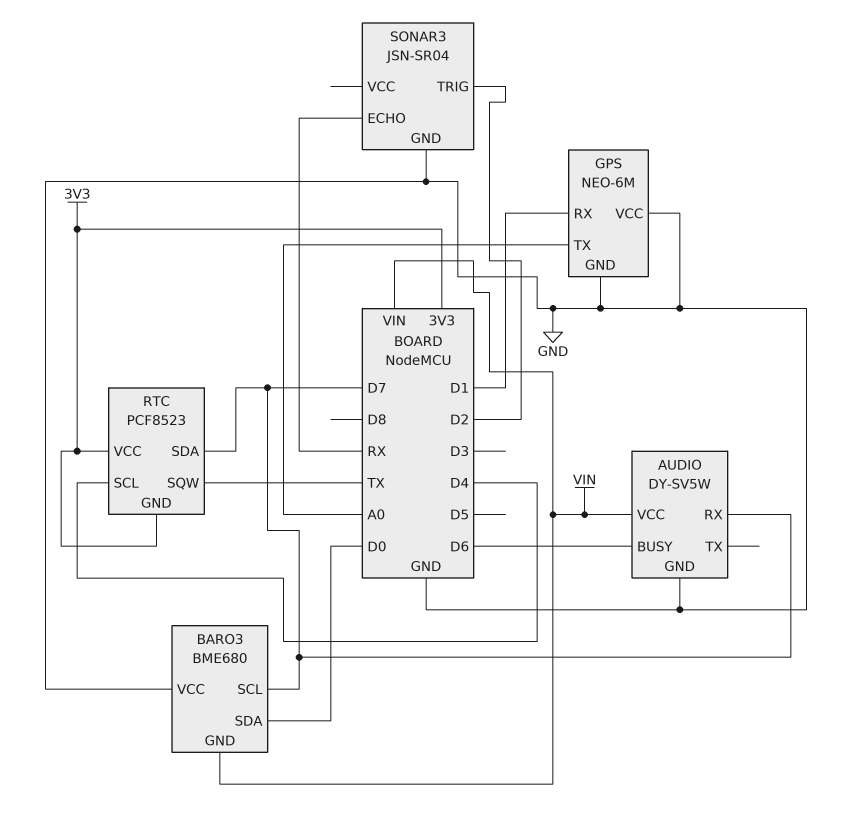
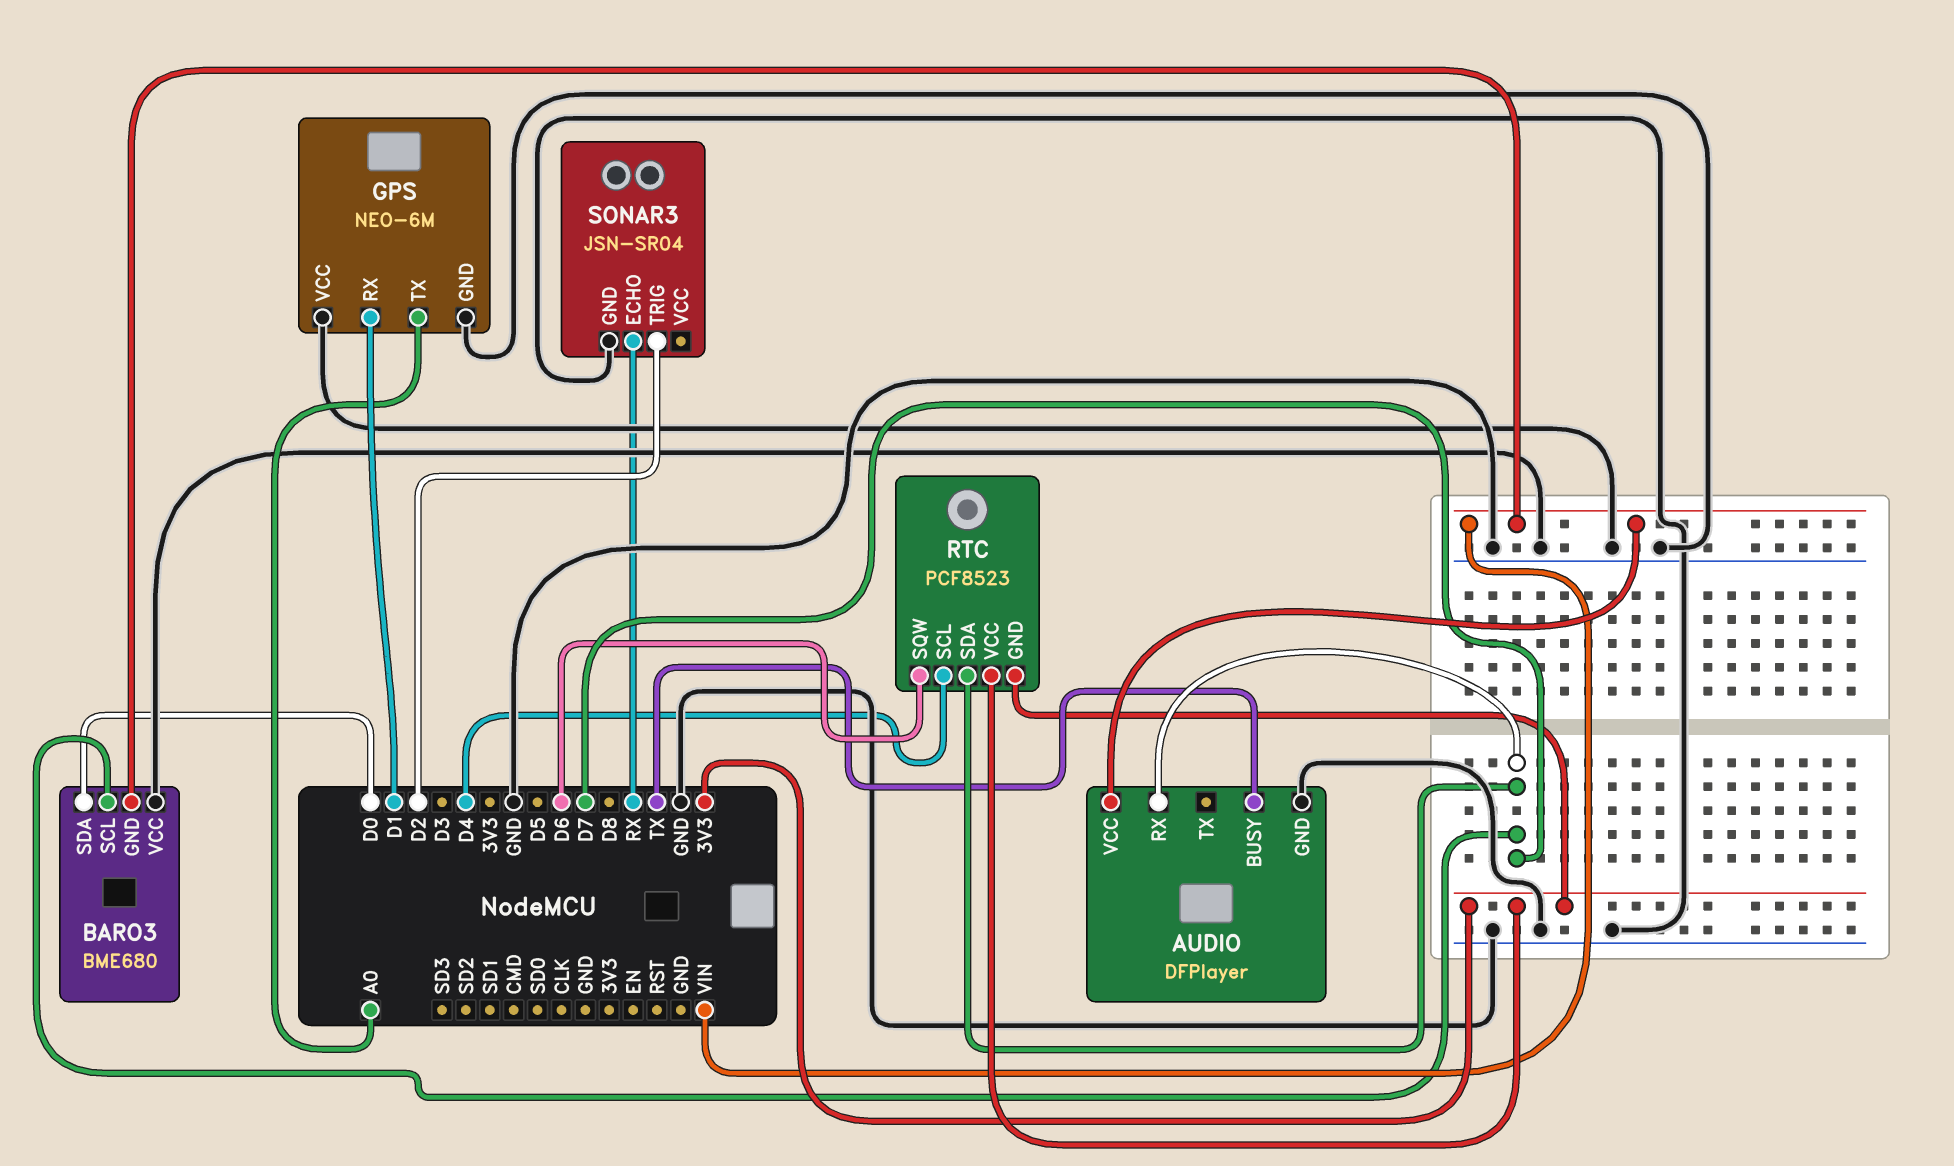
AUDIO: DY-SV5W -> DFPlayer
AUDIO pin BUSY: D6 -> TX
RTC pin SQW: TX -> D6

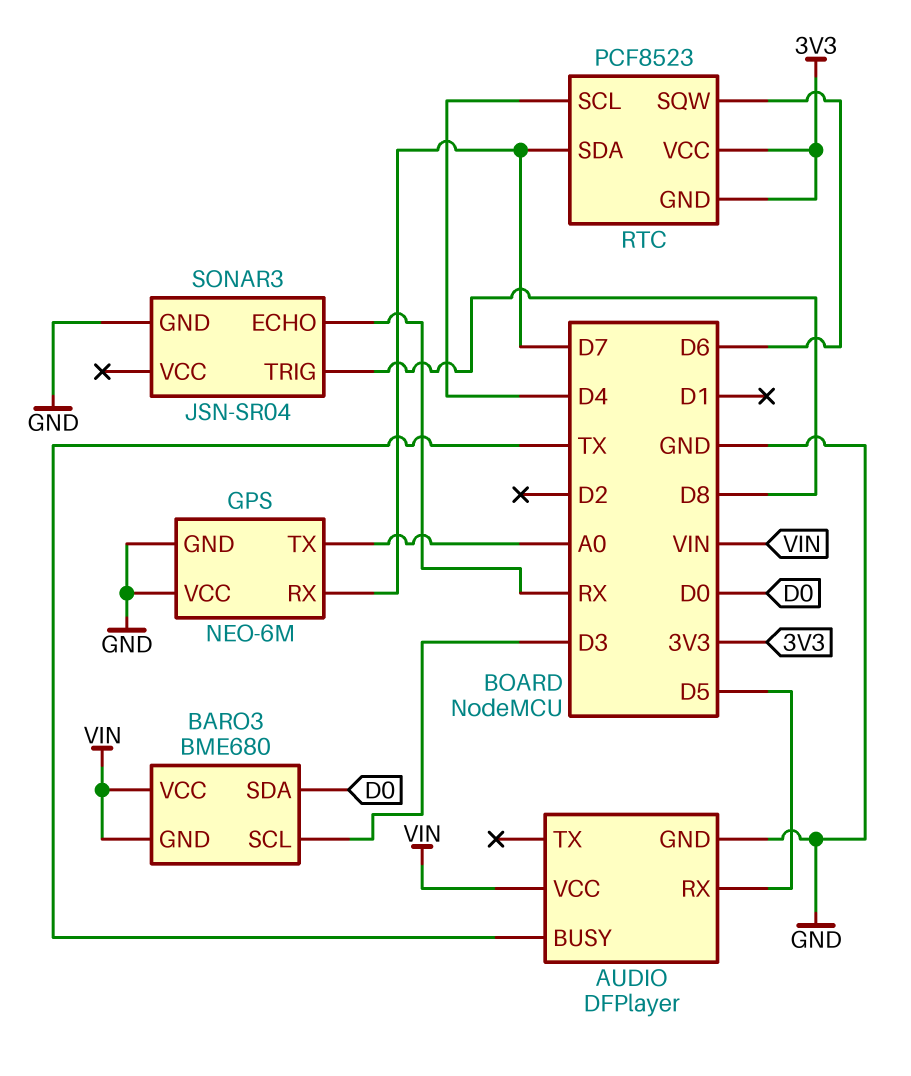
AUDIO pin RX: D7 -> D5
BARO3 pin SCL: D7 -> D3
BARO3 pin VCC: GND -> VIN
GPS pin RX: D1 -> D7
SONAR3 pin TRIG: D2 -> D8

